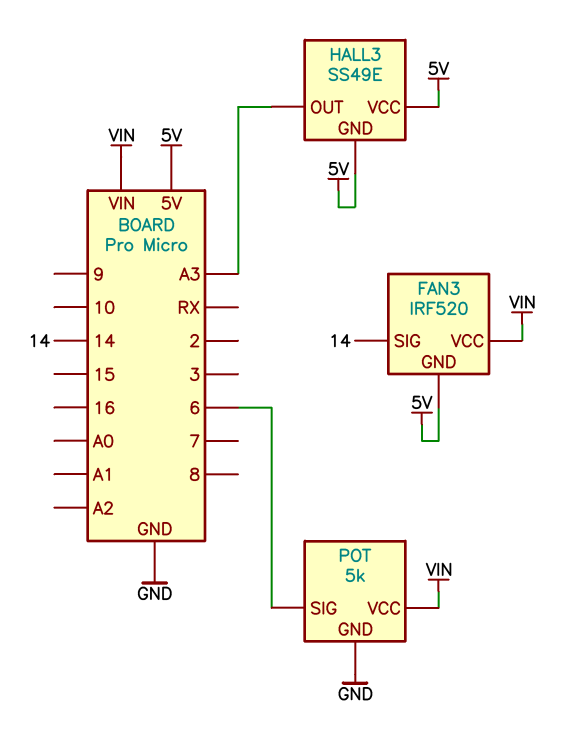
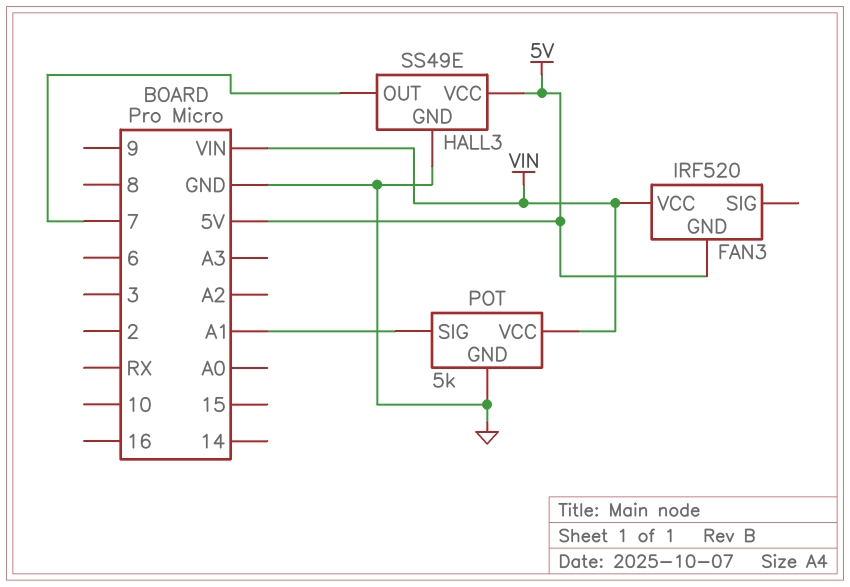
FAN3 pin SIG: 14 -> none
HALL3 pin GND: 5V -> GND
HALL3 pin OUT: A3 -> 7
POT pin SIG: 6 -> A1

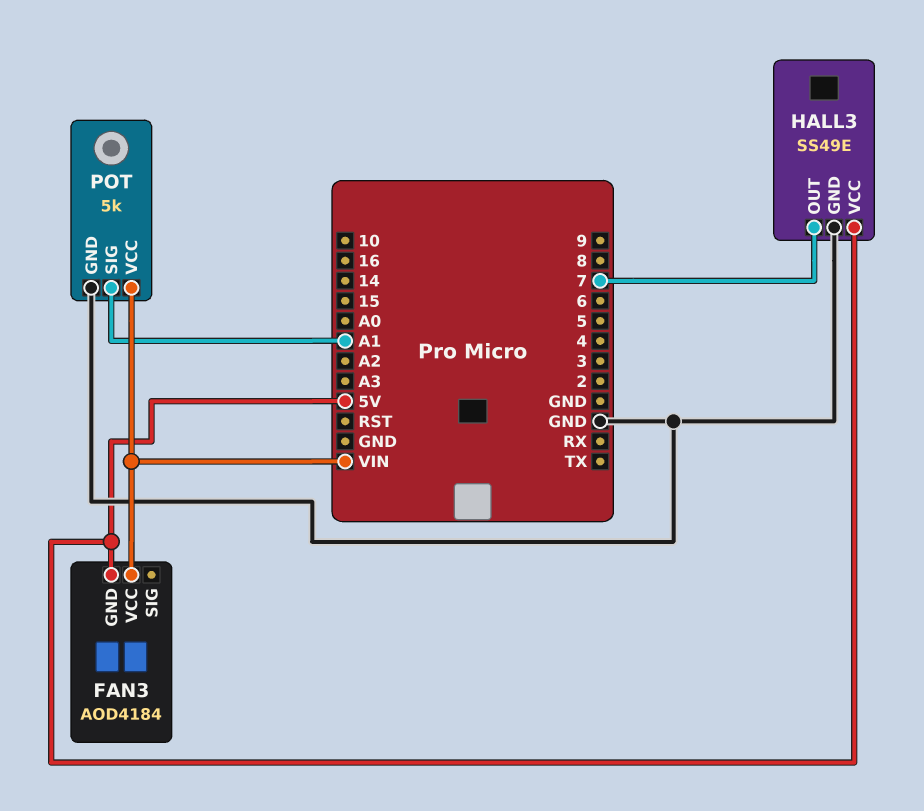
FAN3: IRF520 -> AOD4184

